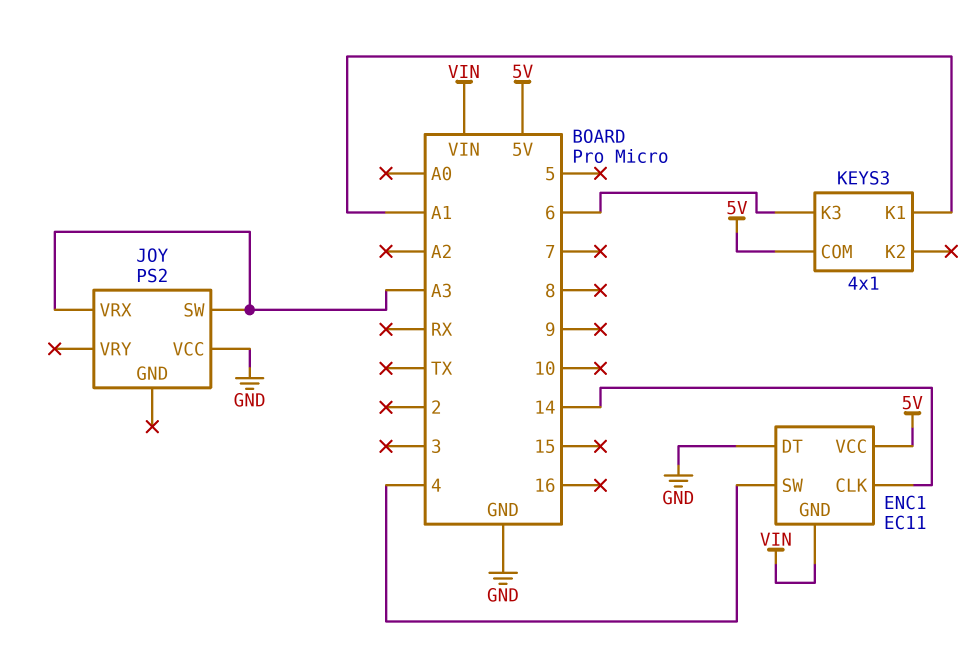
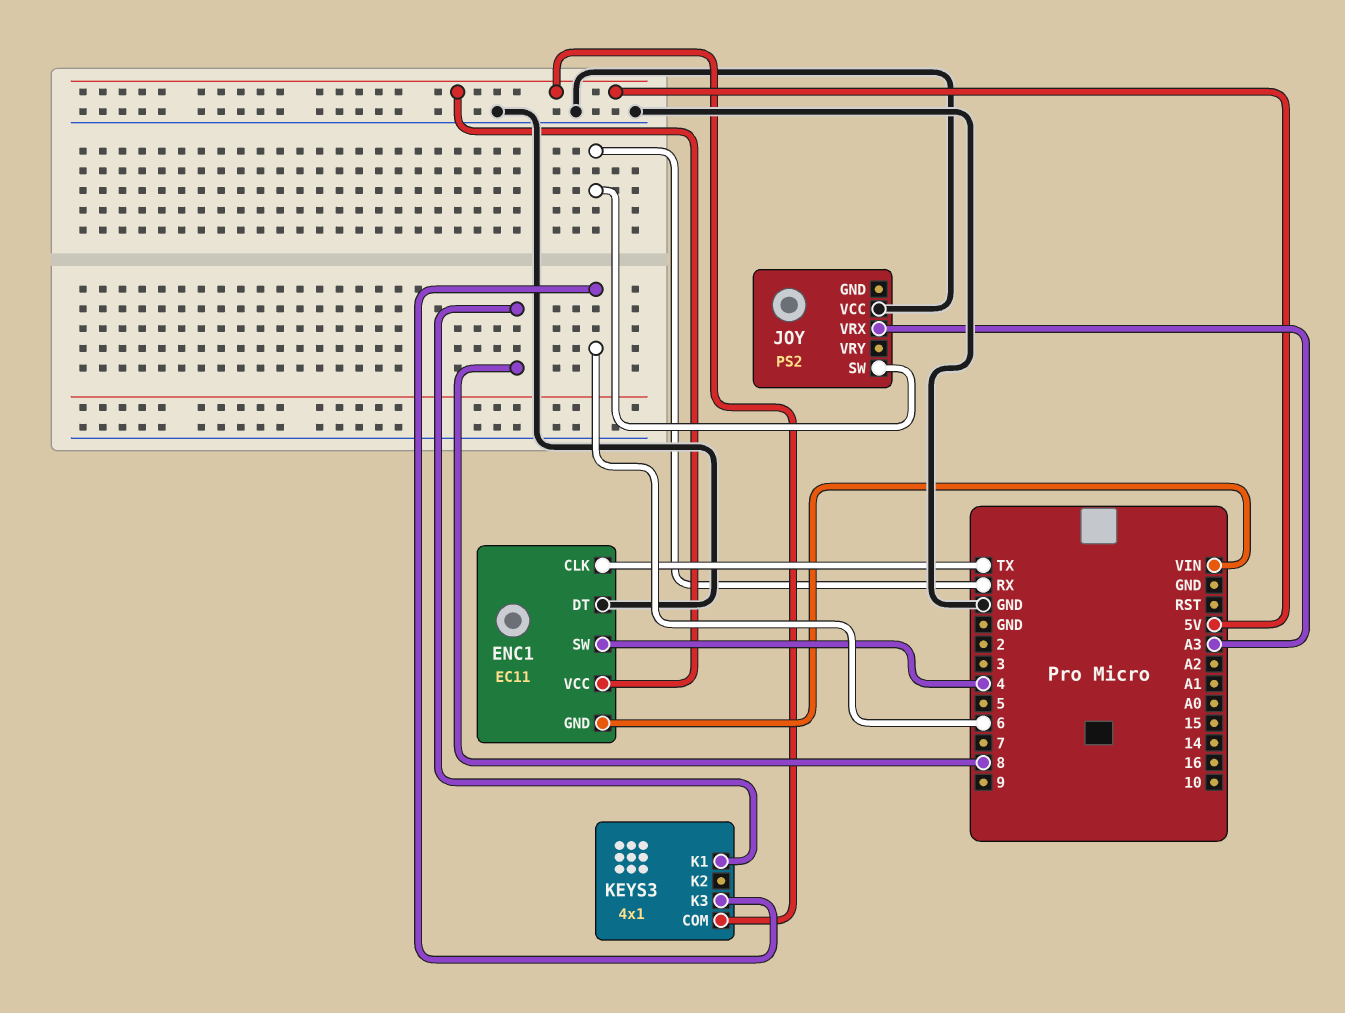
ENC1 pin CLK: 14 -> TX
JOY pin SW: A3 -> RX
KEYS3 pin K1: A1 -> 8

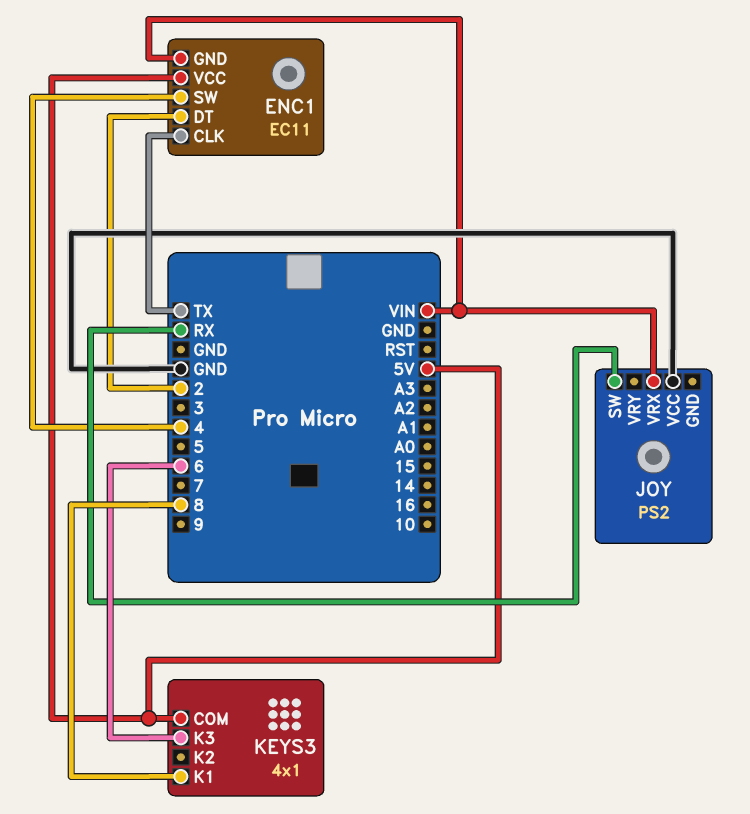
ENC1 pin DT: GND -> 2
JOY pin VRX: A3 -> VIN

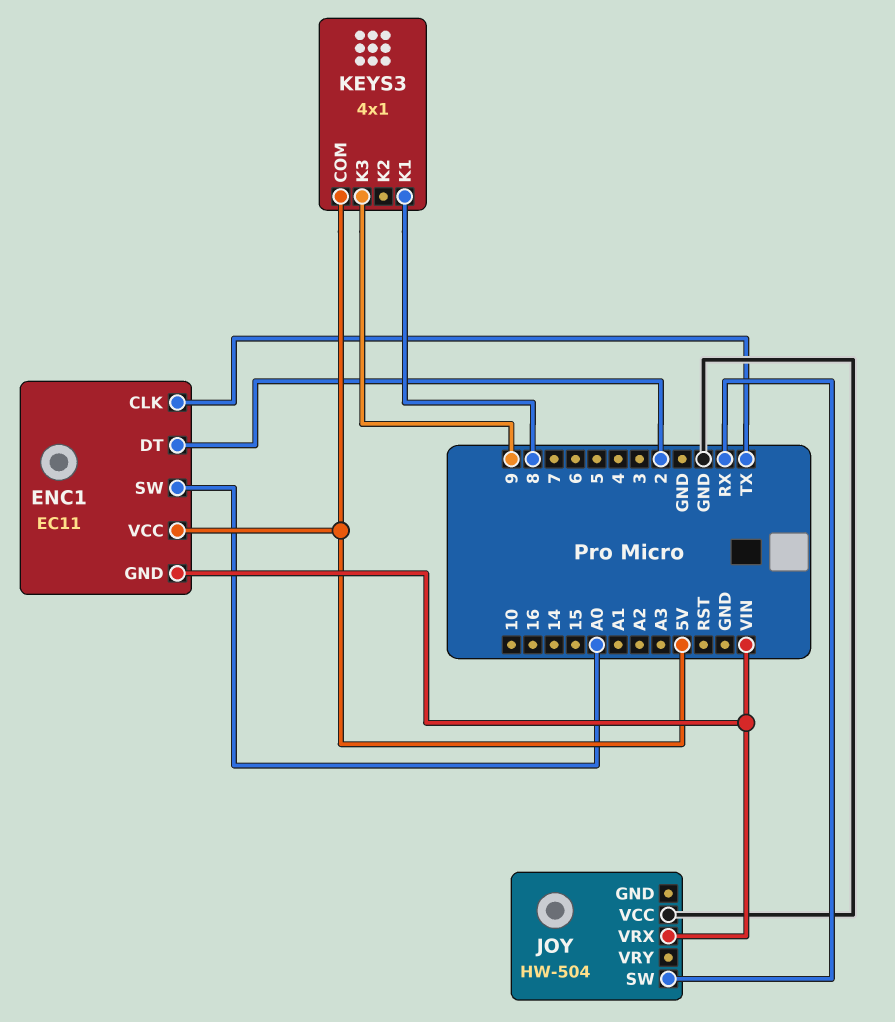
ENC1 pin SW: 4 -> A0
JOY: PS2 -> HW-504
KEYS3 pin K3: 6 -> 9

